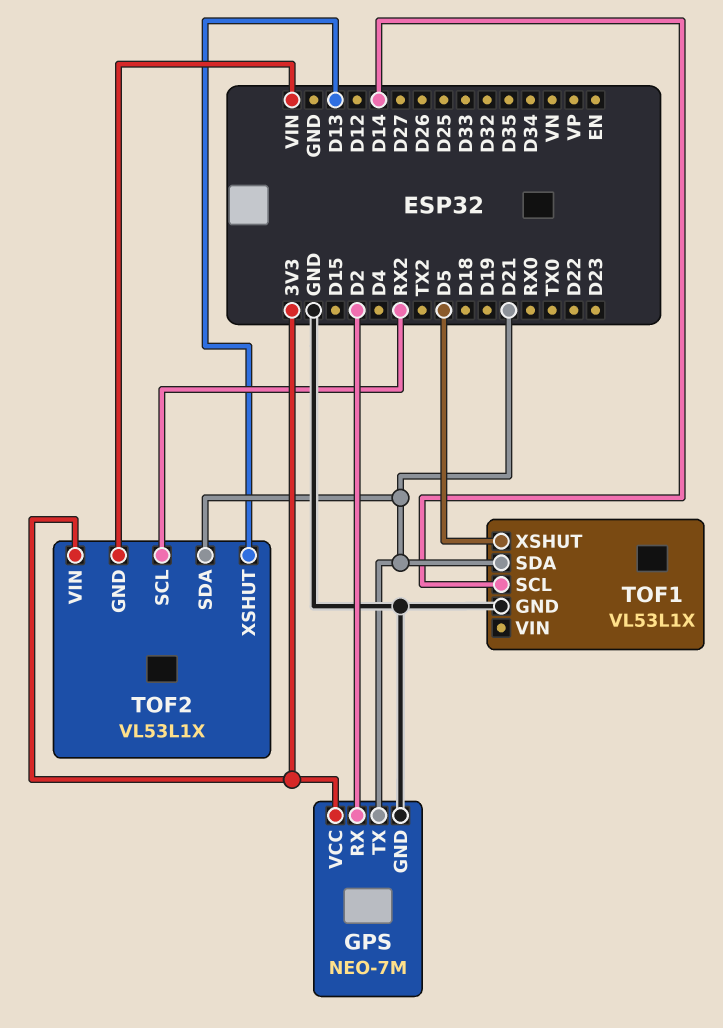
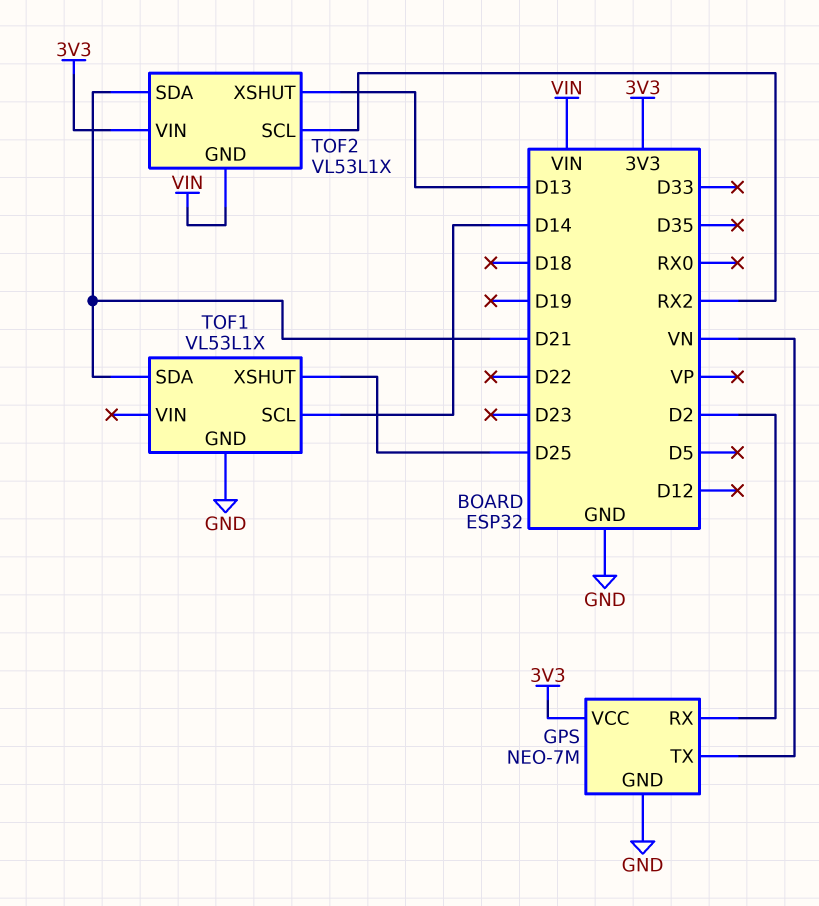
GPS pin TX: D21 -> VN
TOF1 pin XSHUT: D5 -> D25

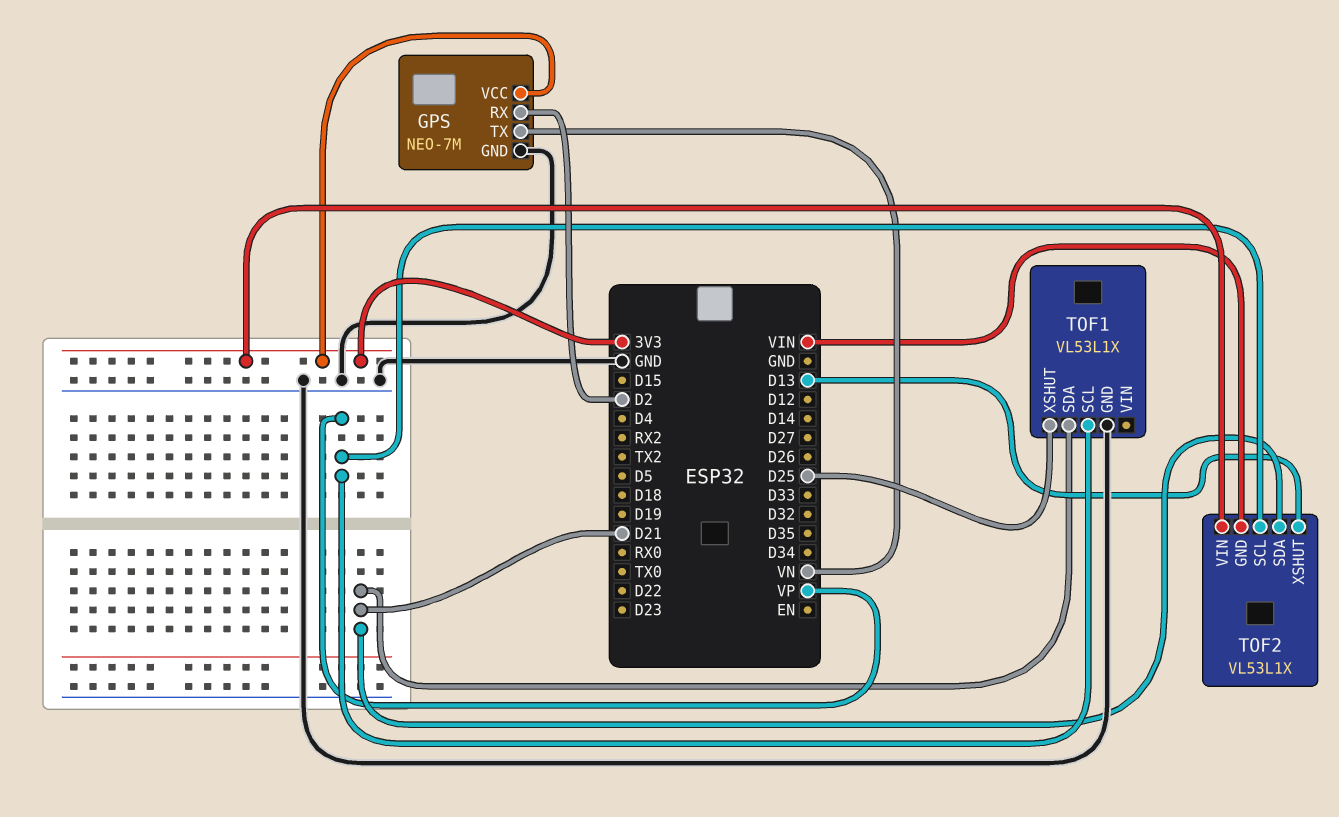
TOF1 pin SCL: D14 -> VP
TOF2 pin SCL: RX2 -> VP

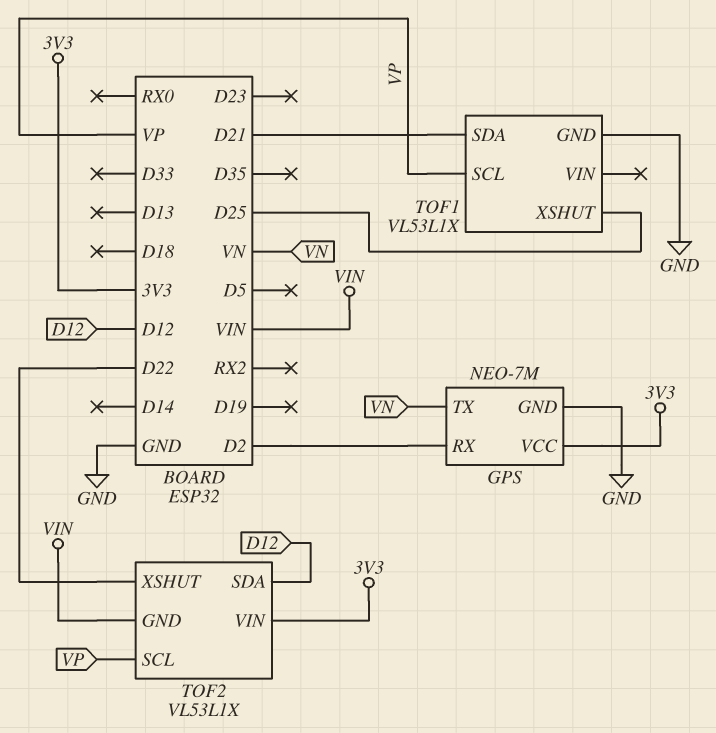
TOF2 pin SDA: D21 -> D12
TOF2 pin XSHUT: D13 -> D22

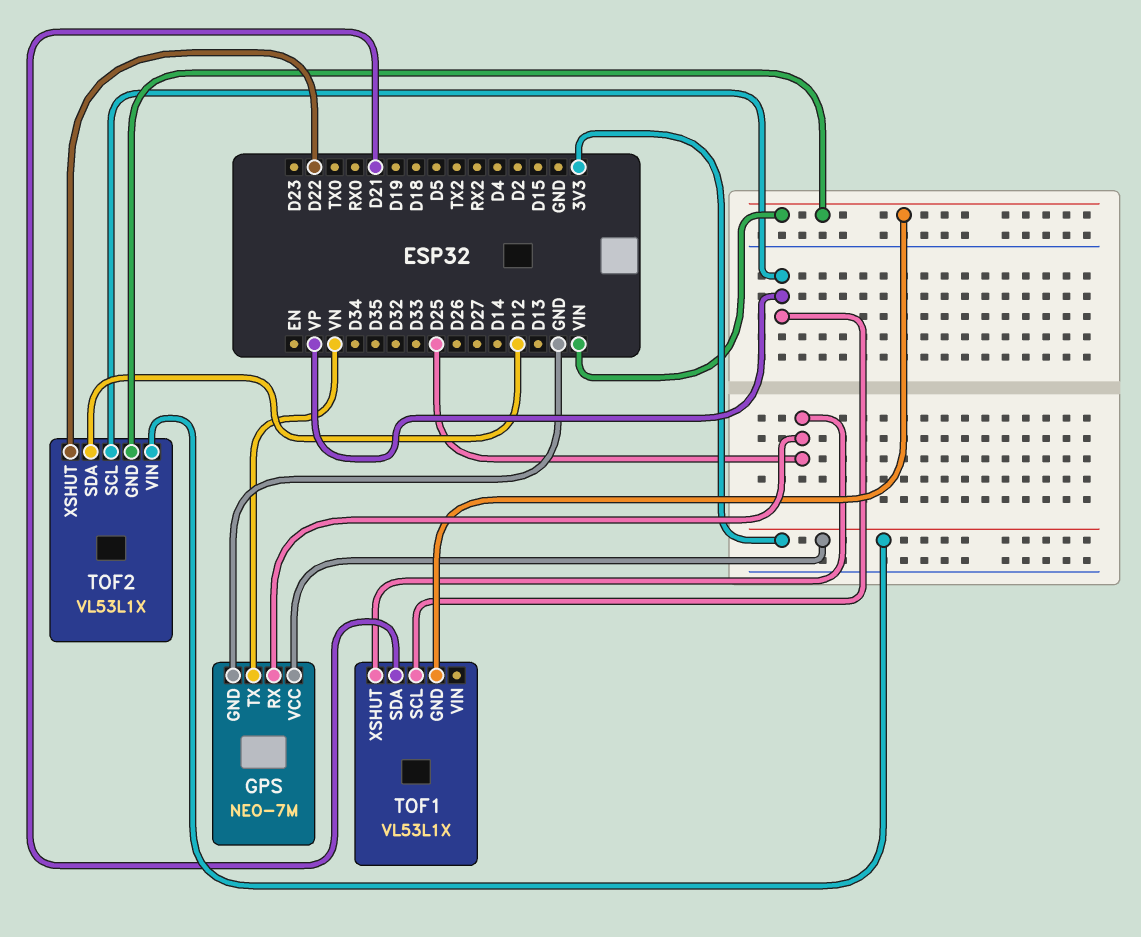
GPS pin RX: D2 -> D25
TOF1 pin GND: GND -> VIN

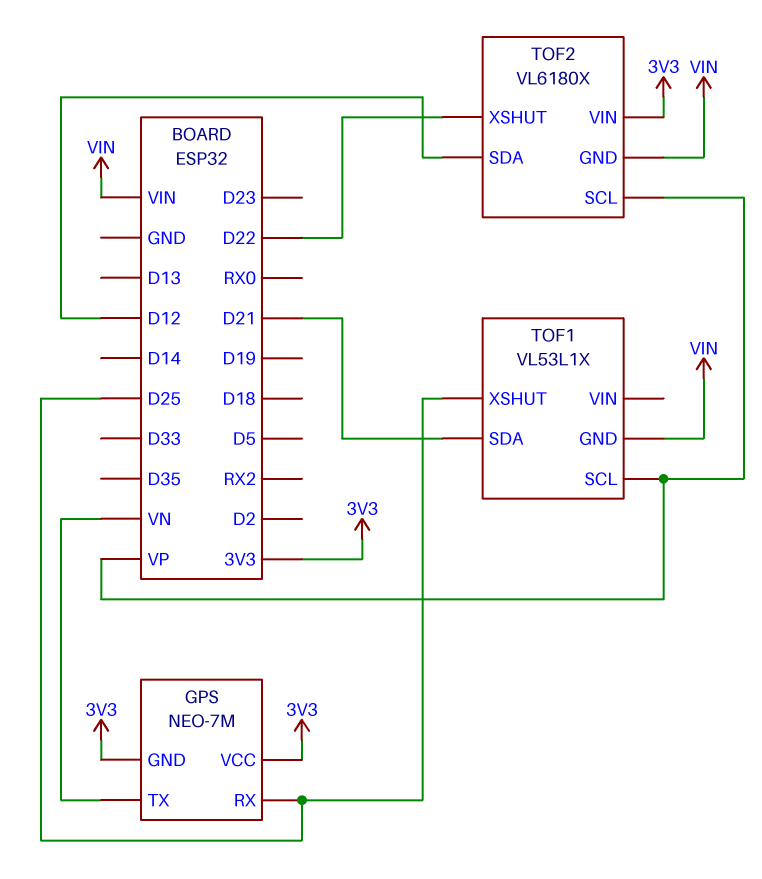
GPS pin GND: GND -> 3V3
TOF2: VL53L1X -> VL6180X

